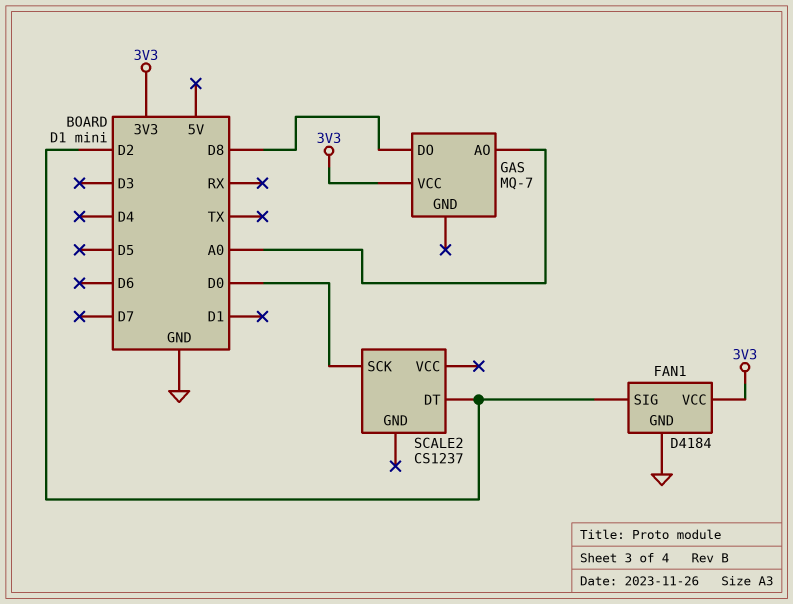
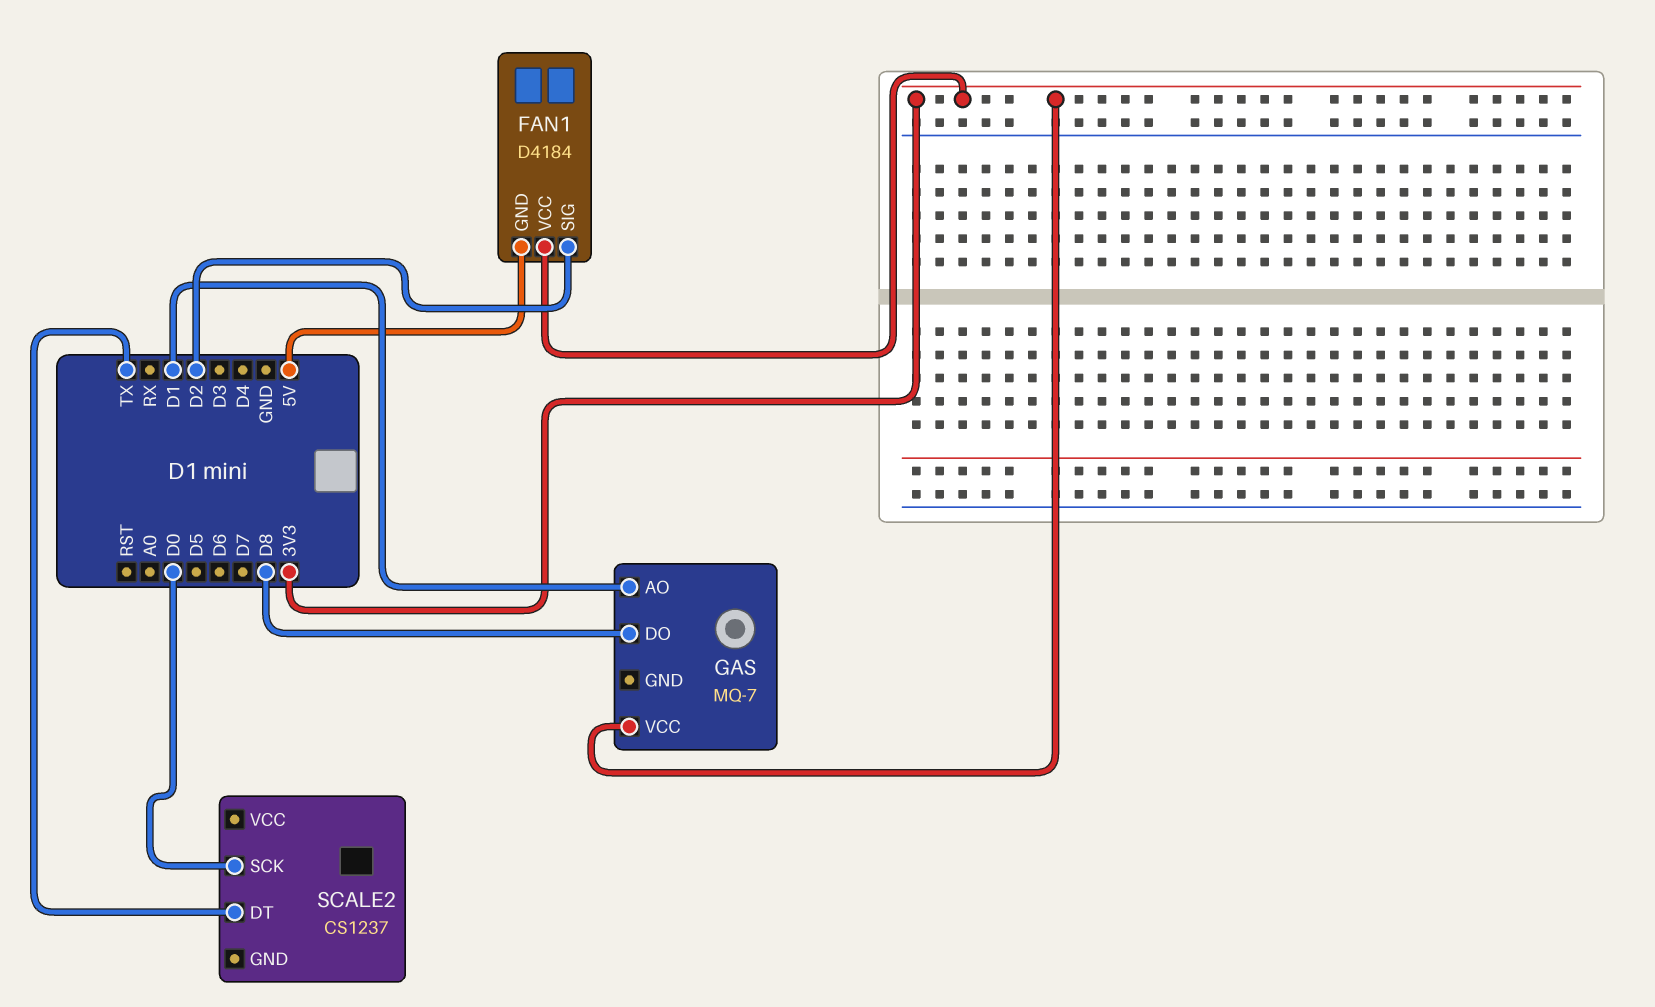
FAN1 pin GND: GND -> 5V
GAS pin AO: A0 -> D1
SCALE2 pin DT: D2 -> TX

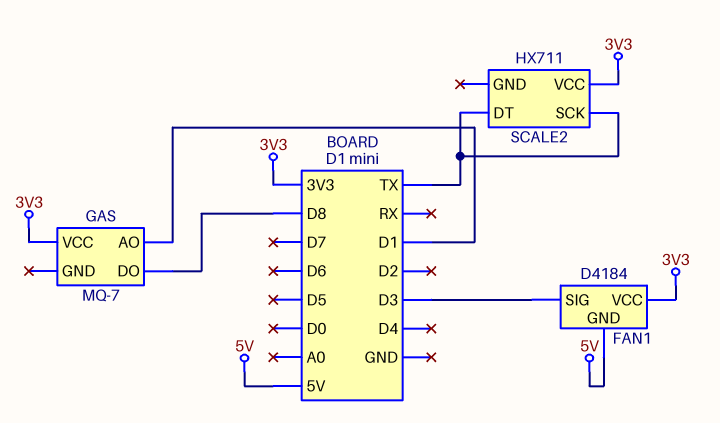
FAN1 pin SIG: D2 -> D3
SCALE2: CS1237 -> HX711
SCALE2 pin SCK: D0 -> TX
SCALE2 pin VCC: none -> 3V3

